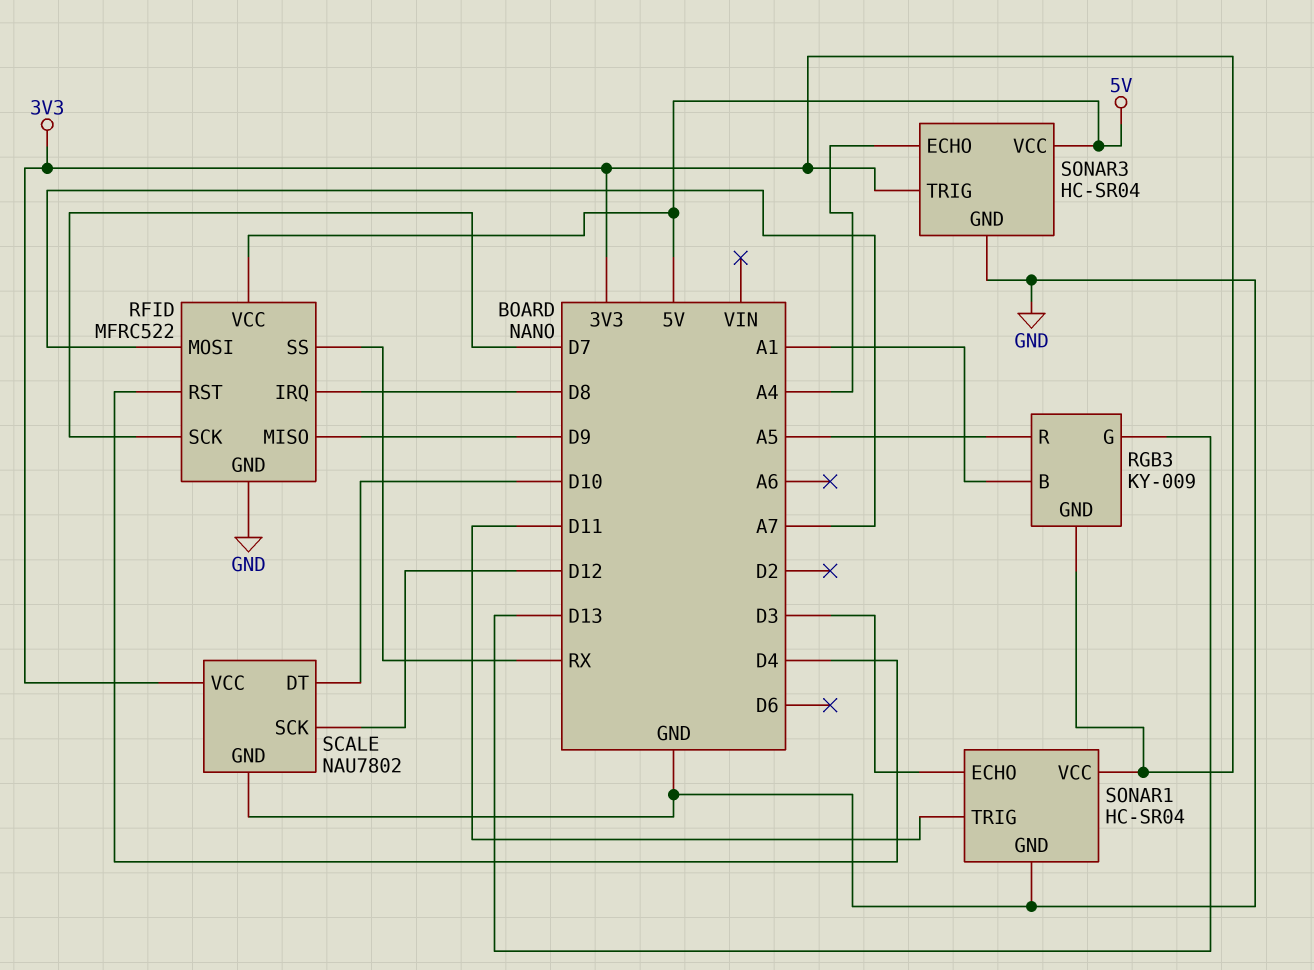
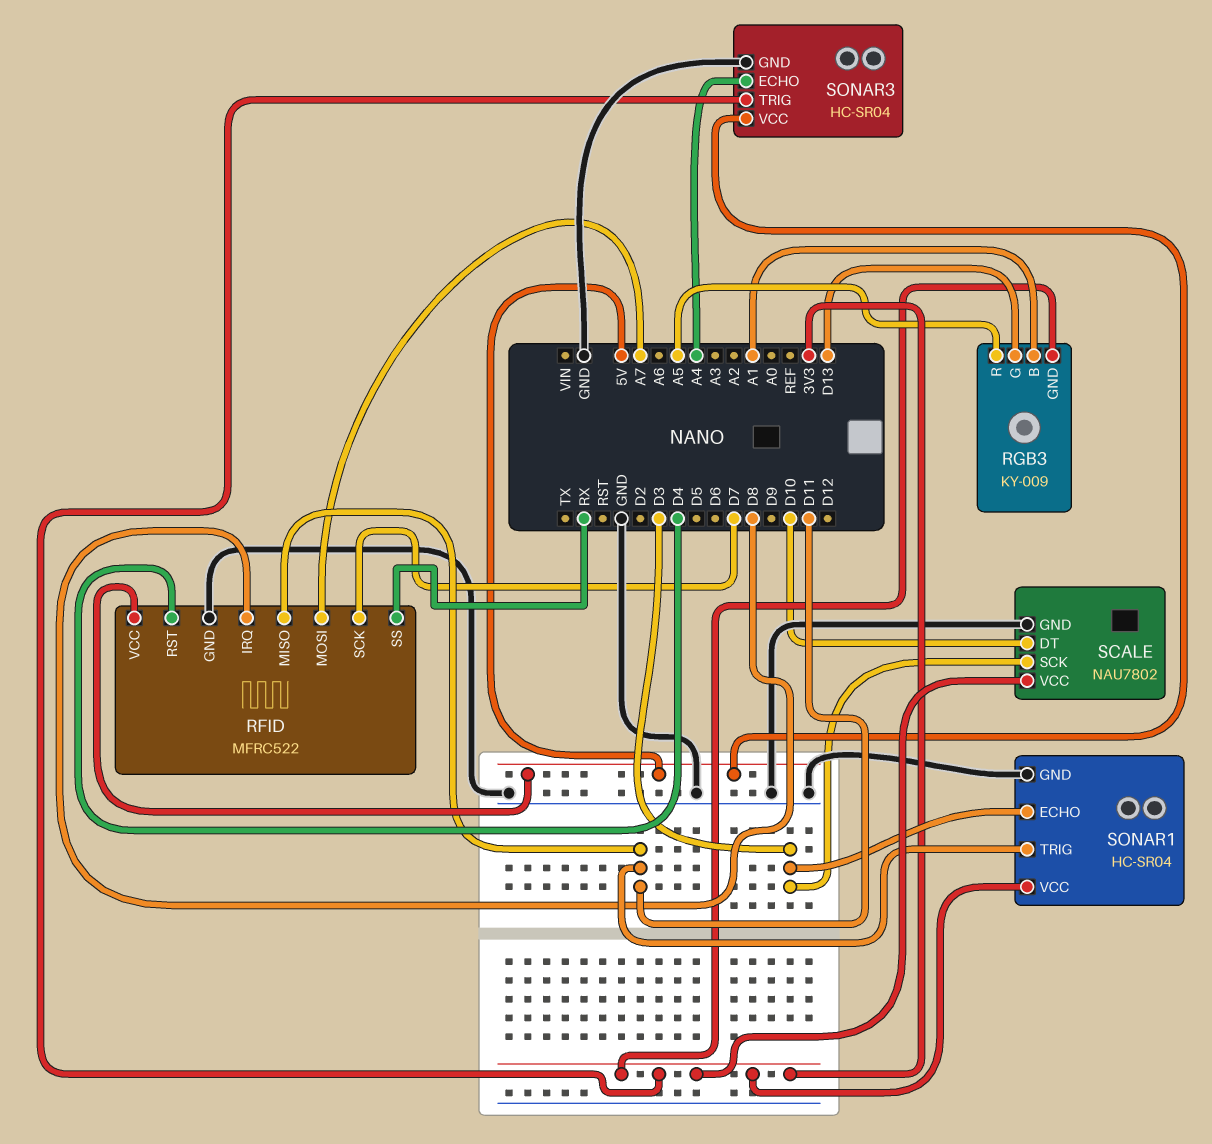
RFID pin MISO: D9 -> D11
SCALE pin SCK: D12 -> D3

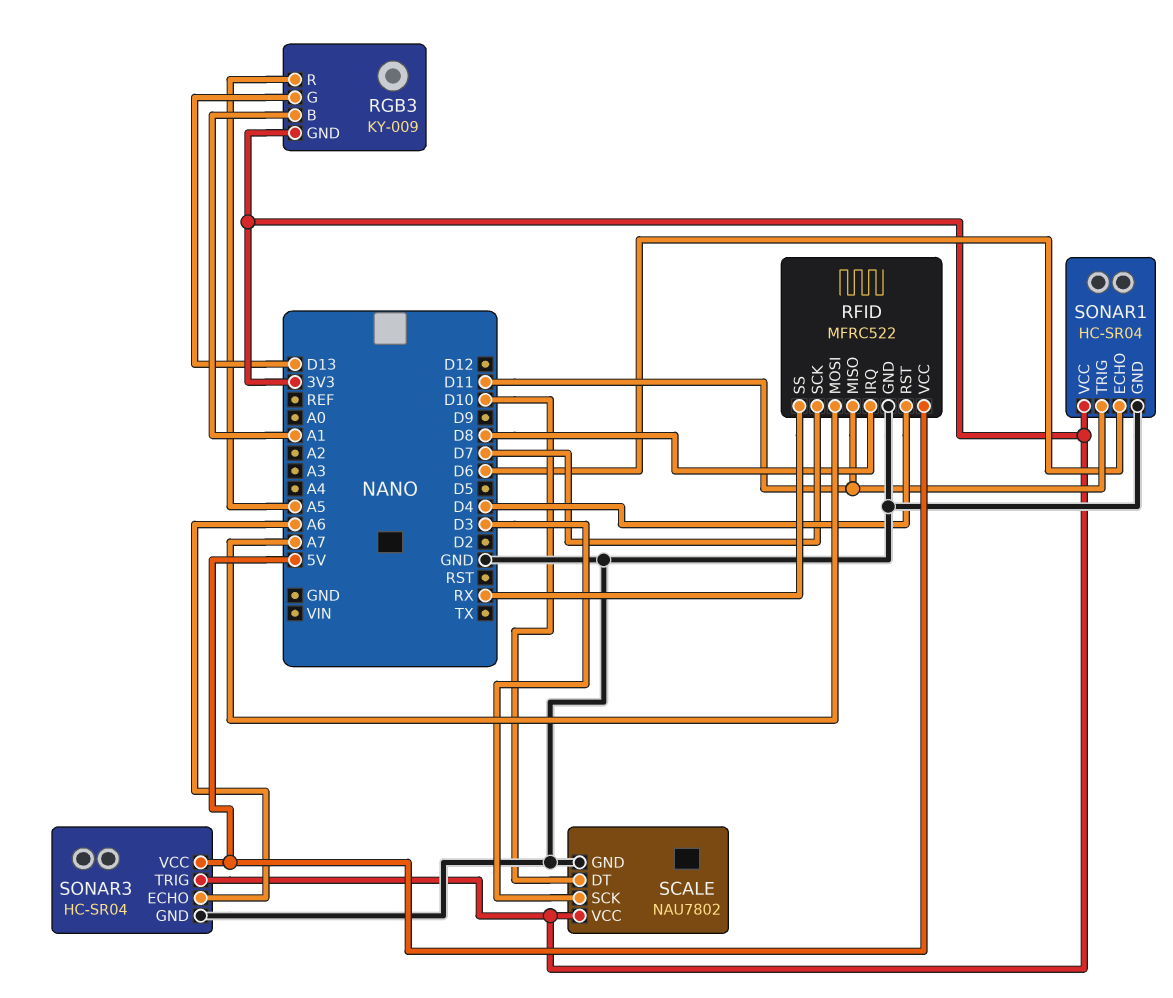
SONAR1 pin ECHO: D3 -> D6
SONAR3 pin ECHO: A4 -> A6

